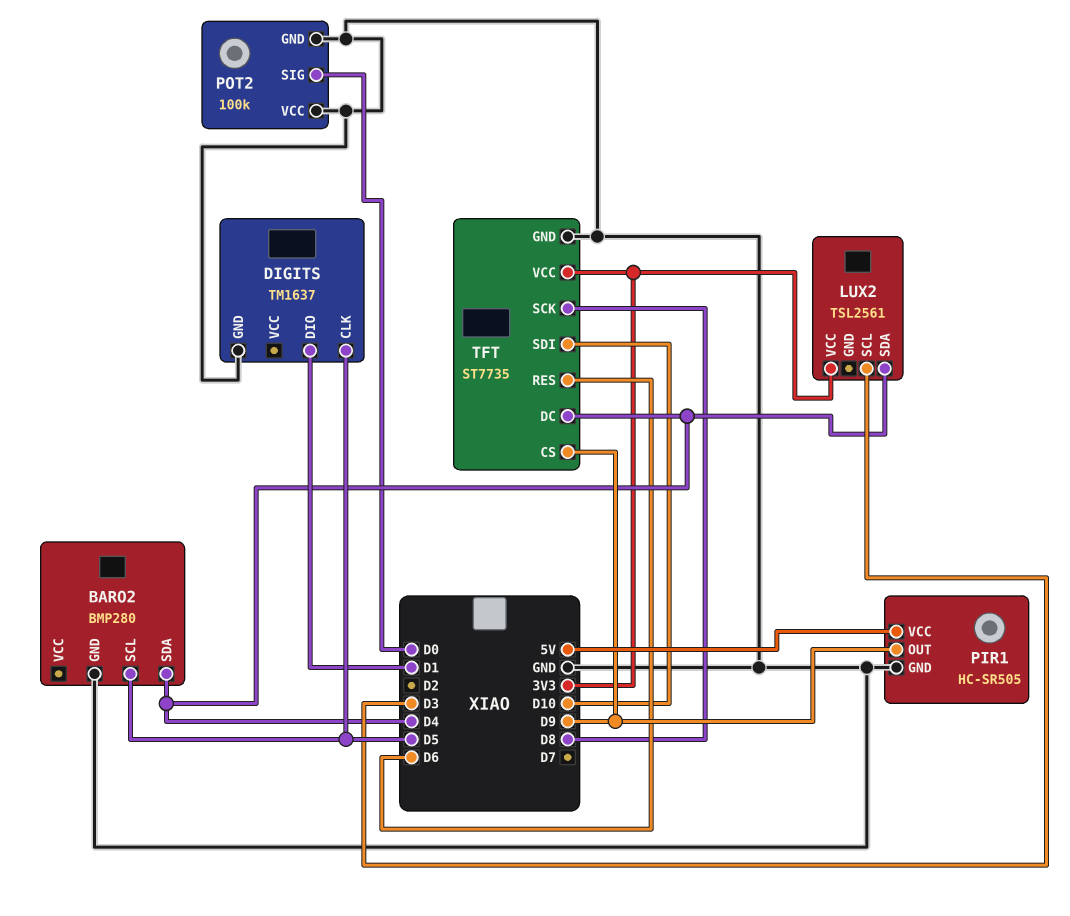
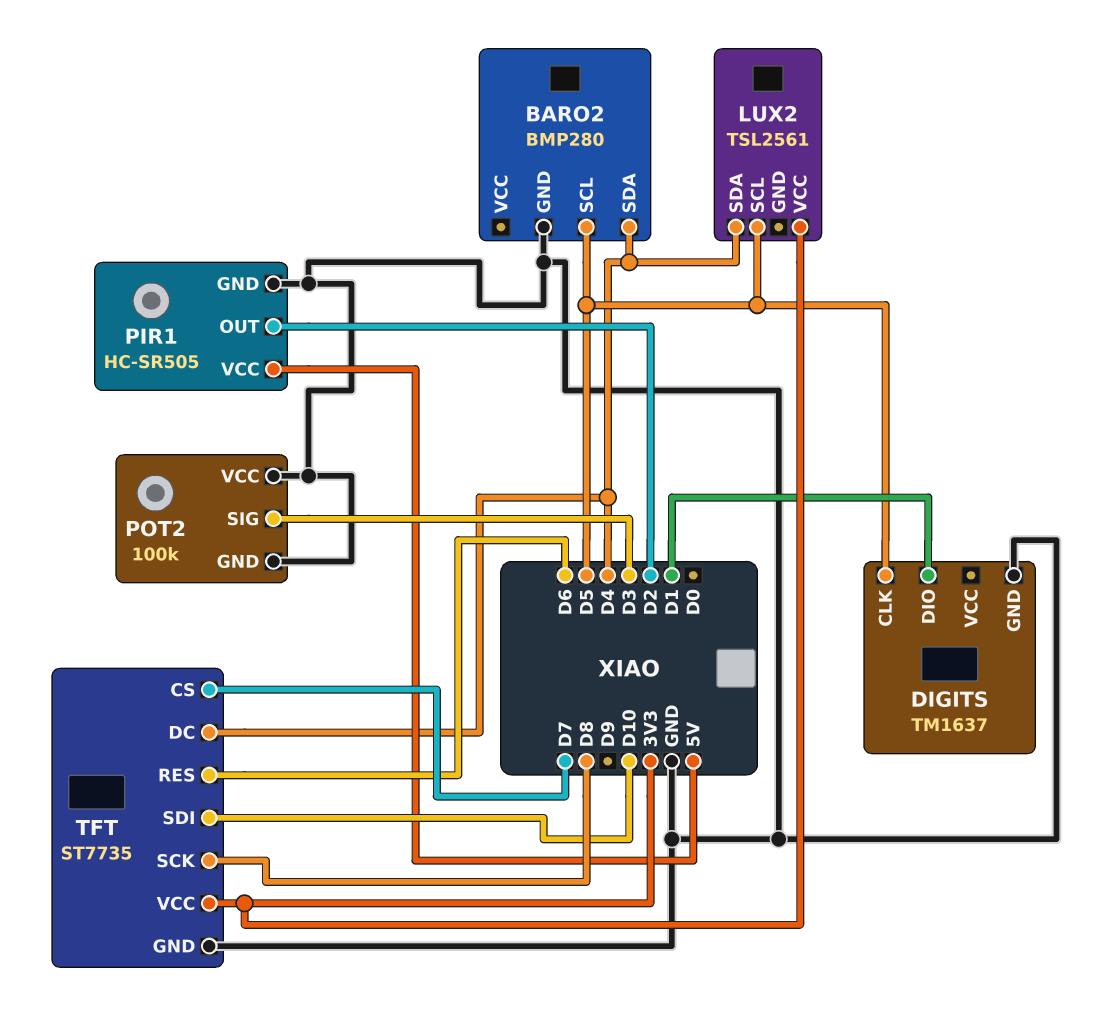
LUX2 pin SCL: D3 -> D5
PIR1 pin OUT: D9 -> D2
POT2 pin SIG: D0 -> D3
TFT pin CS: D9 -> D7

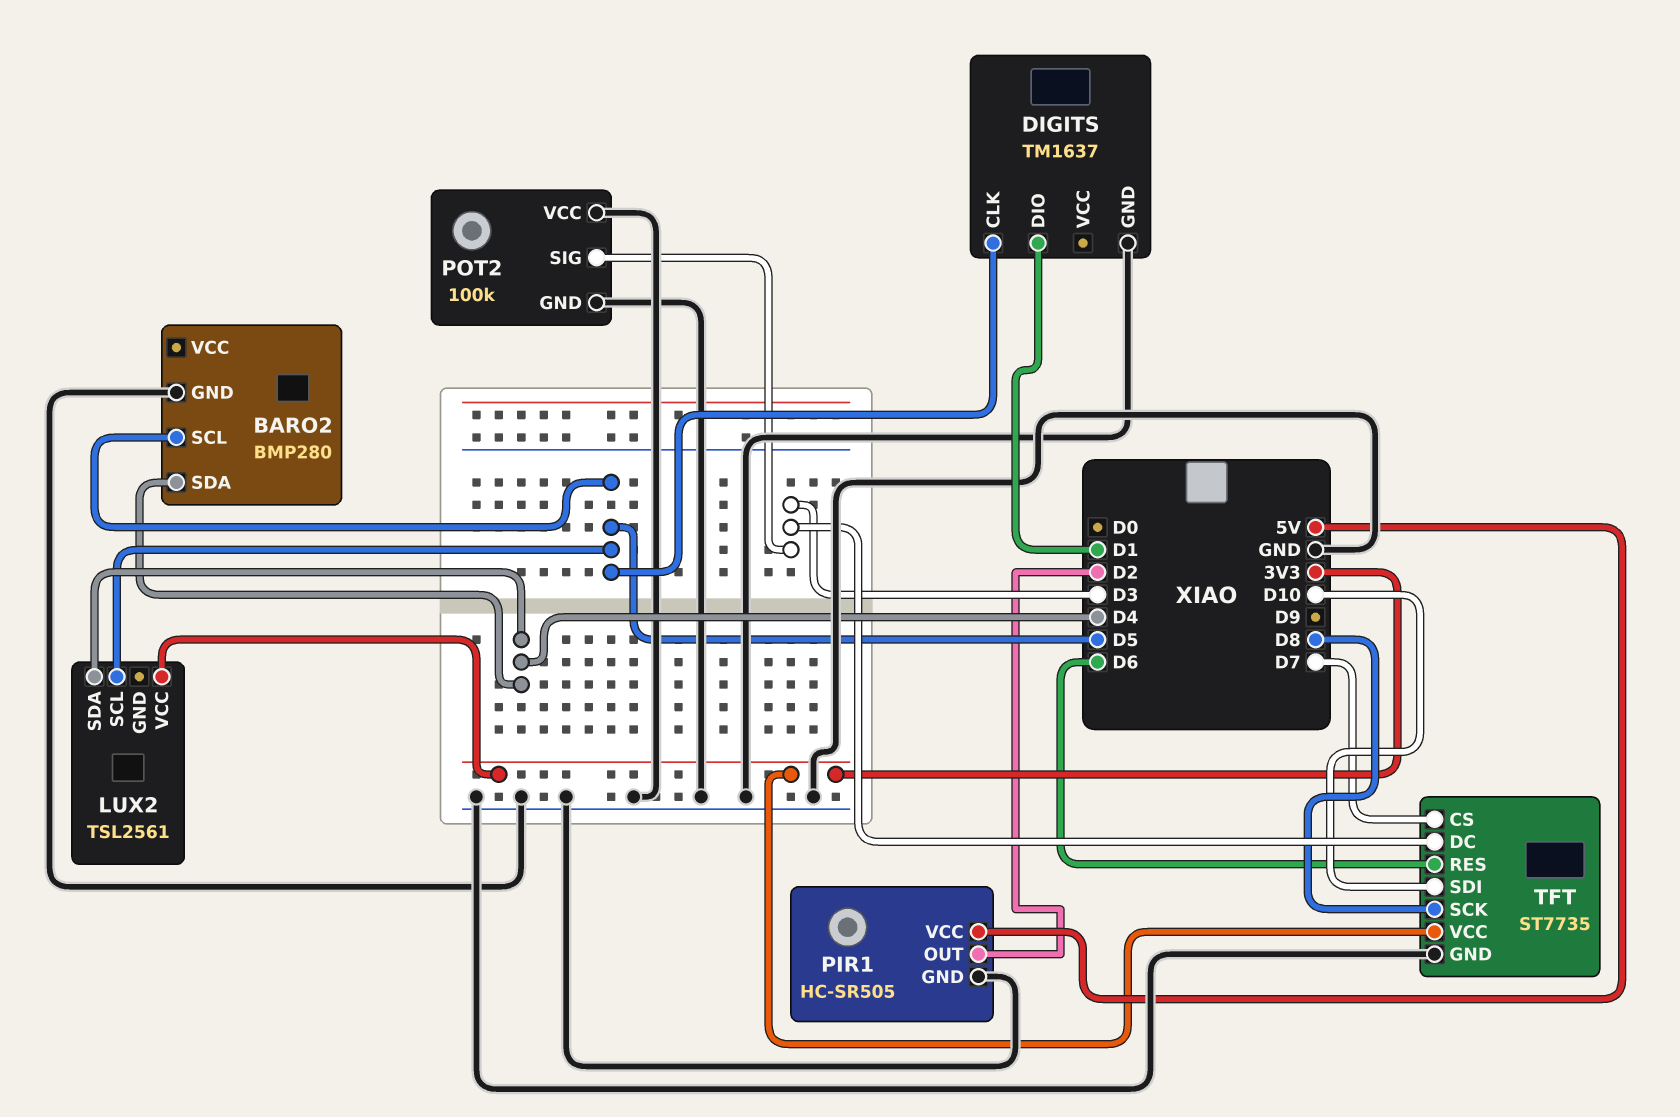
TFT pin DC: D4 -> D3

